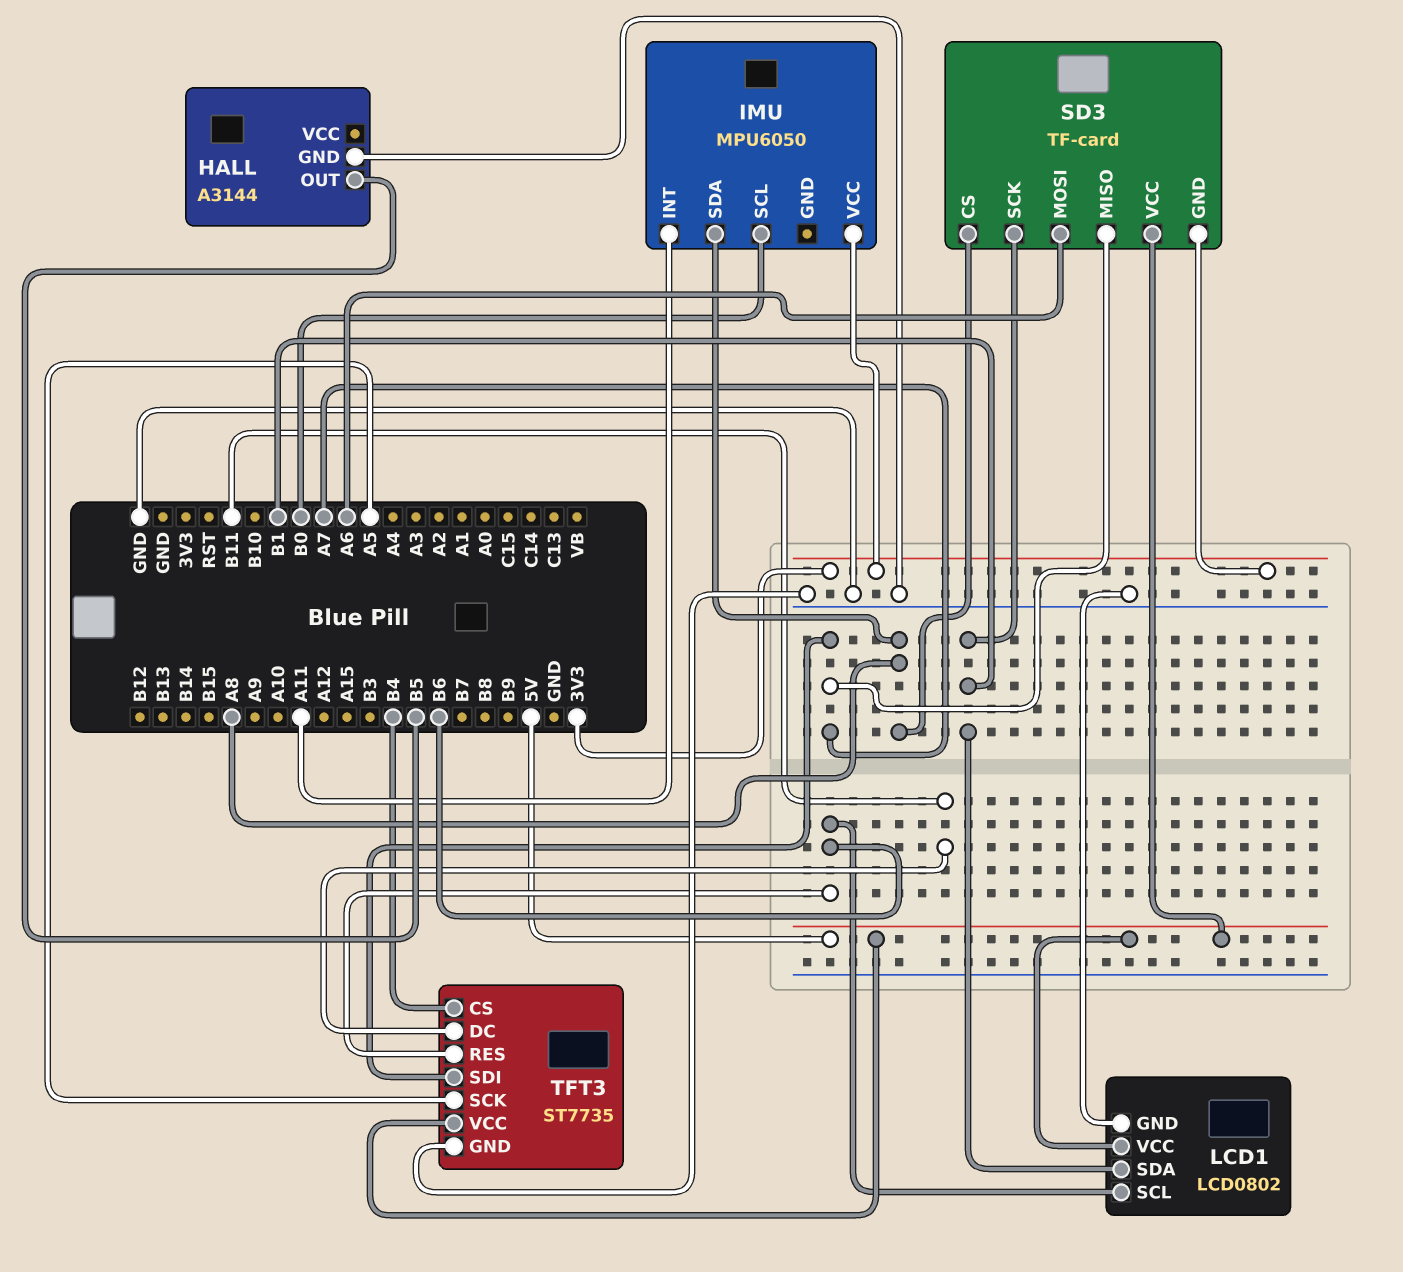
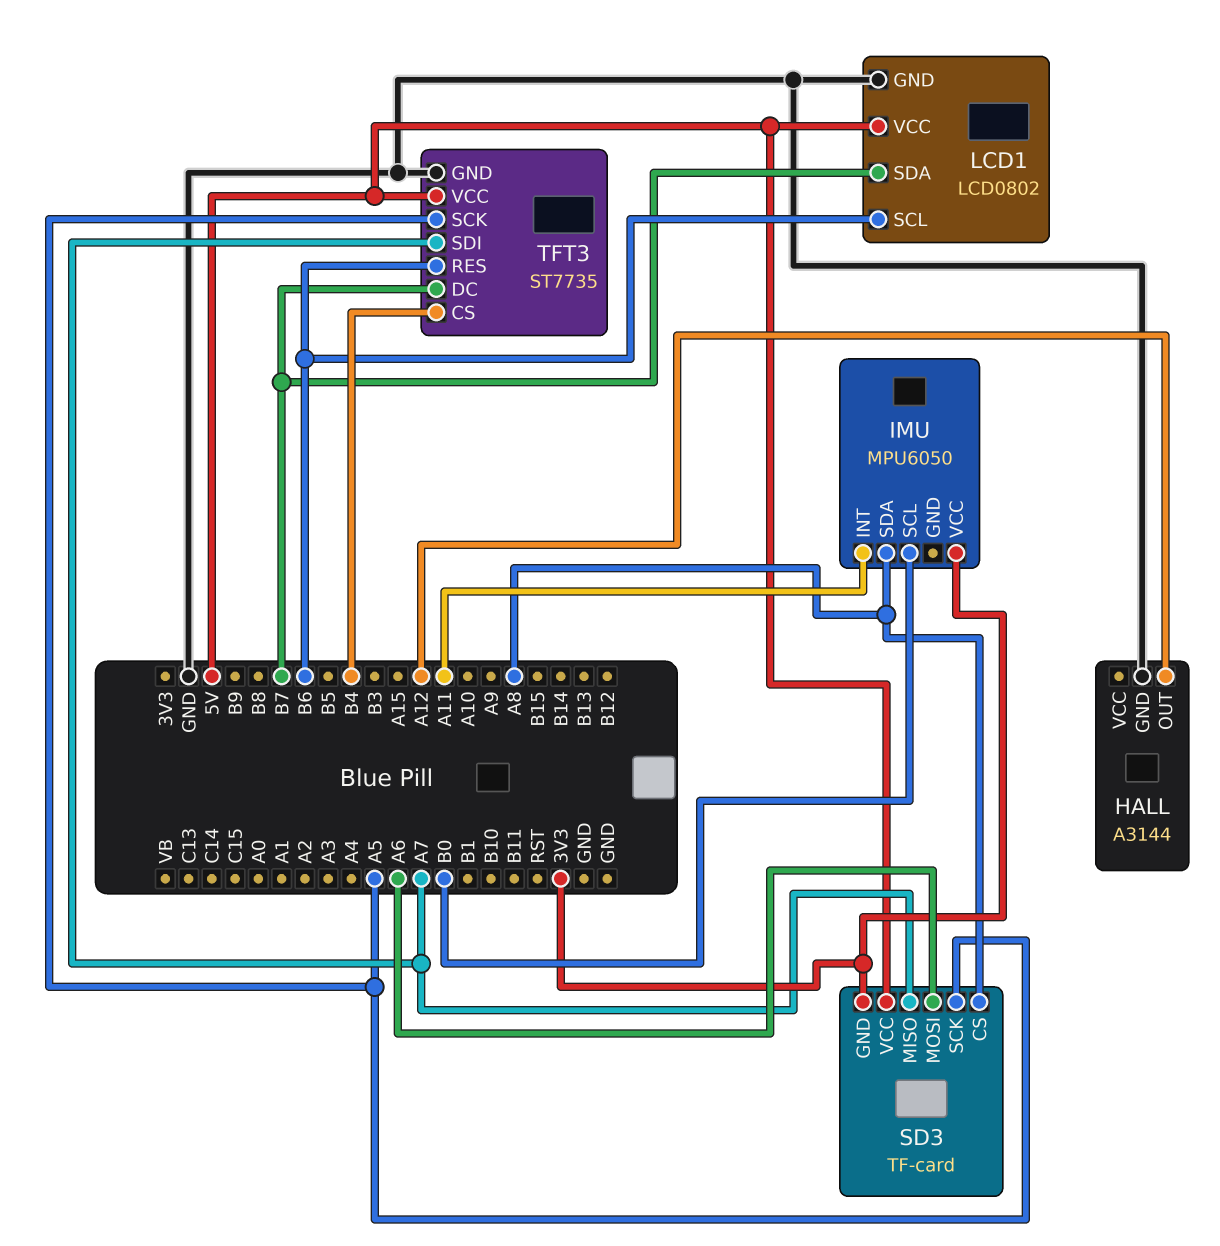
HALL pin OUT: B5 -> A12
LCD1 pin SDA: B1 -> B7
SD3 pin SCK: B1 -> A5
TFT3 pin DC: B11 -> B7

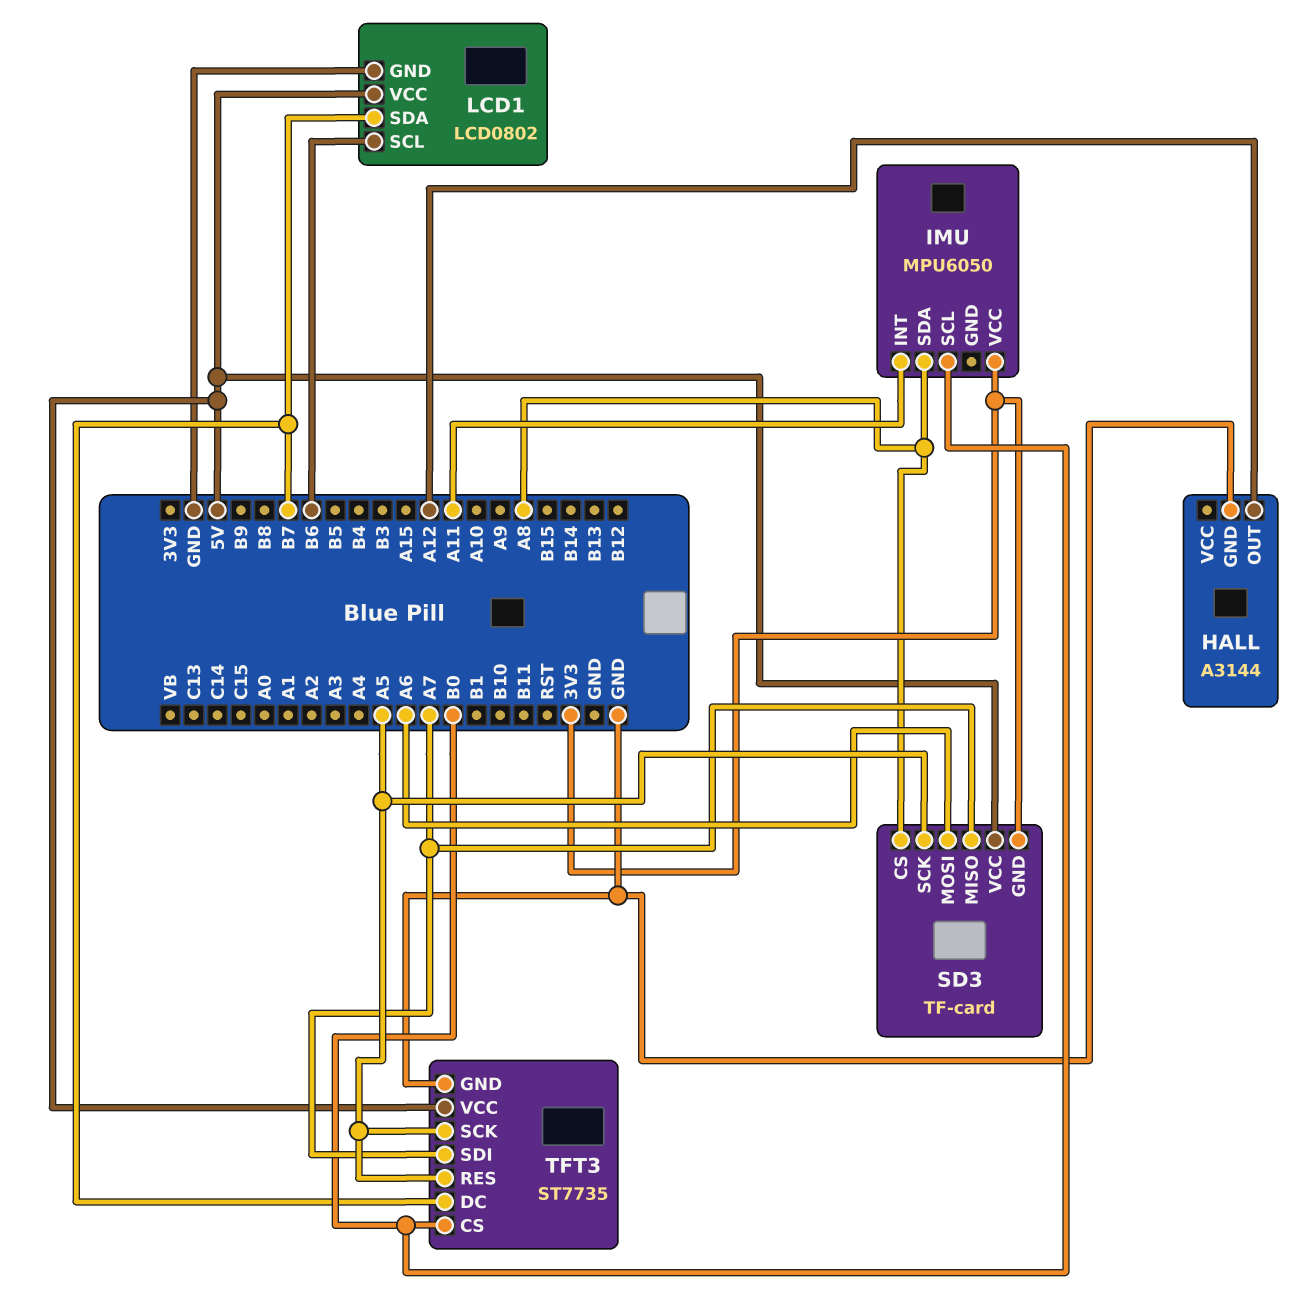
TFT3 pin CS: B4 -> B0
TFT3 pin RES: B6 -> A5

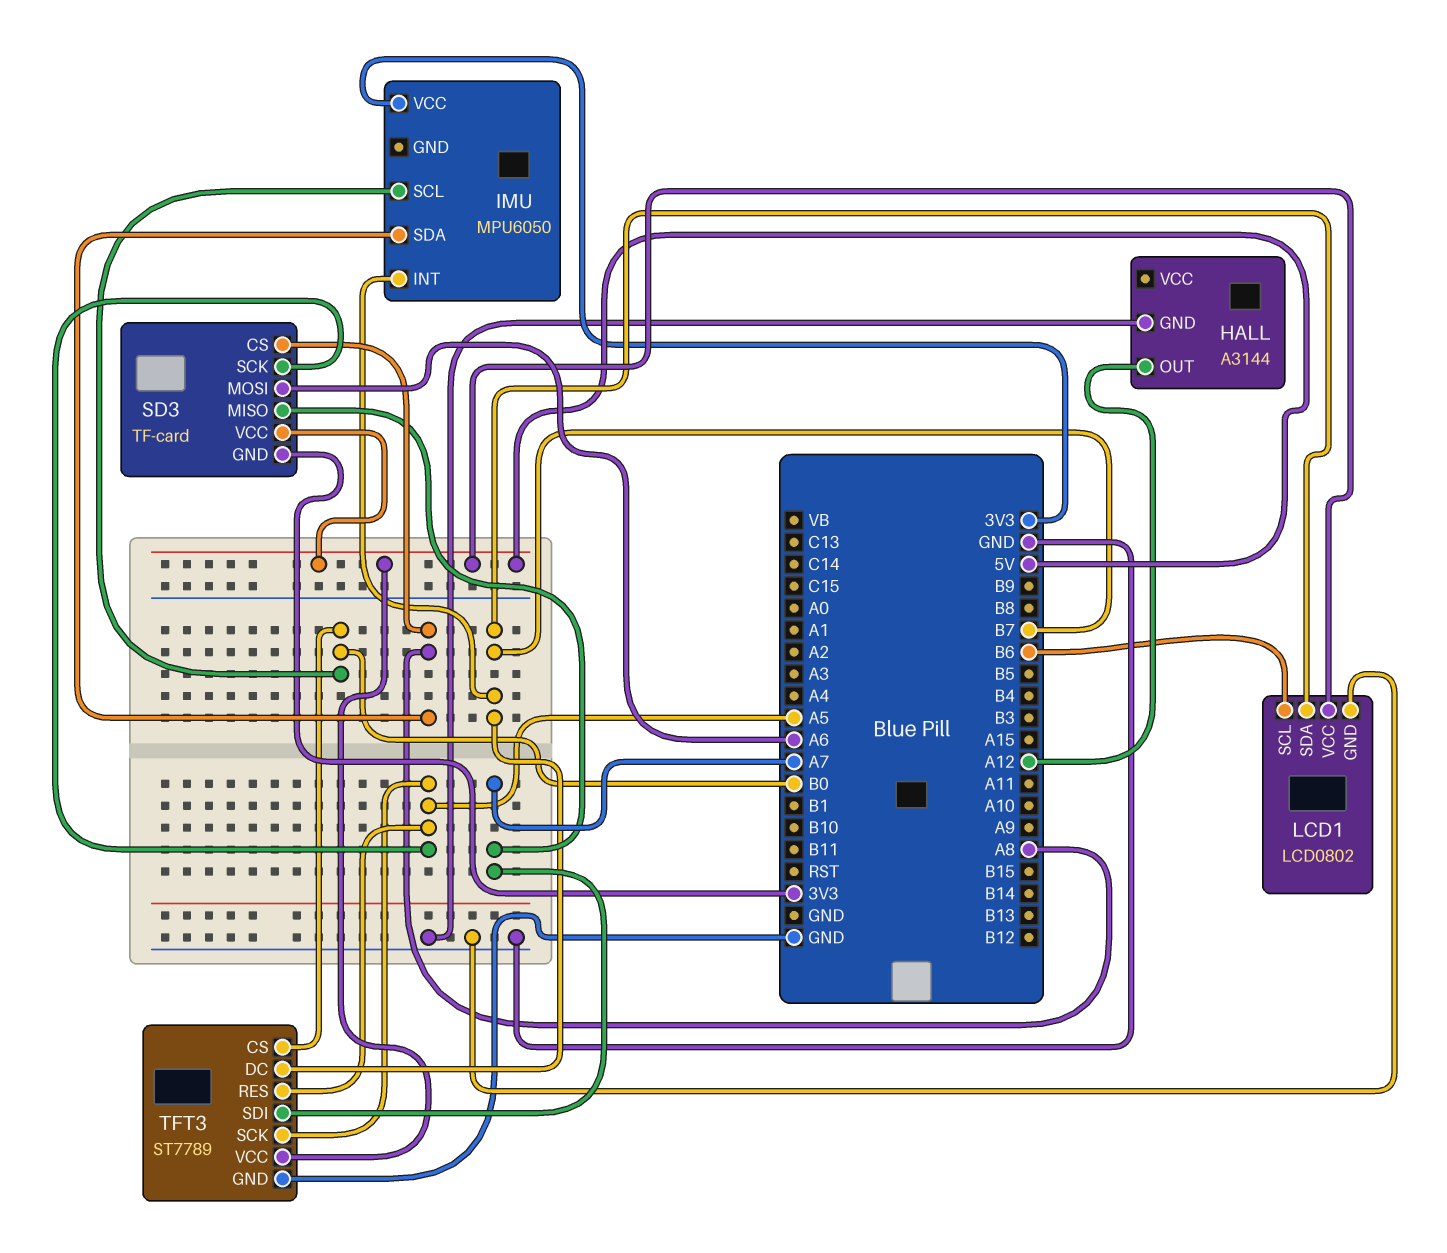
IMU pin INT: A11 -> B7
TFT3: ST7735 -> ST7789

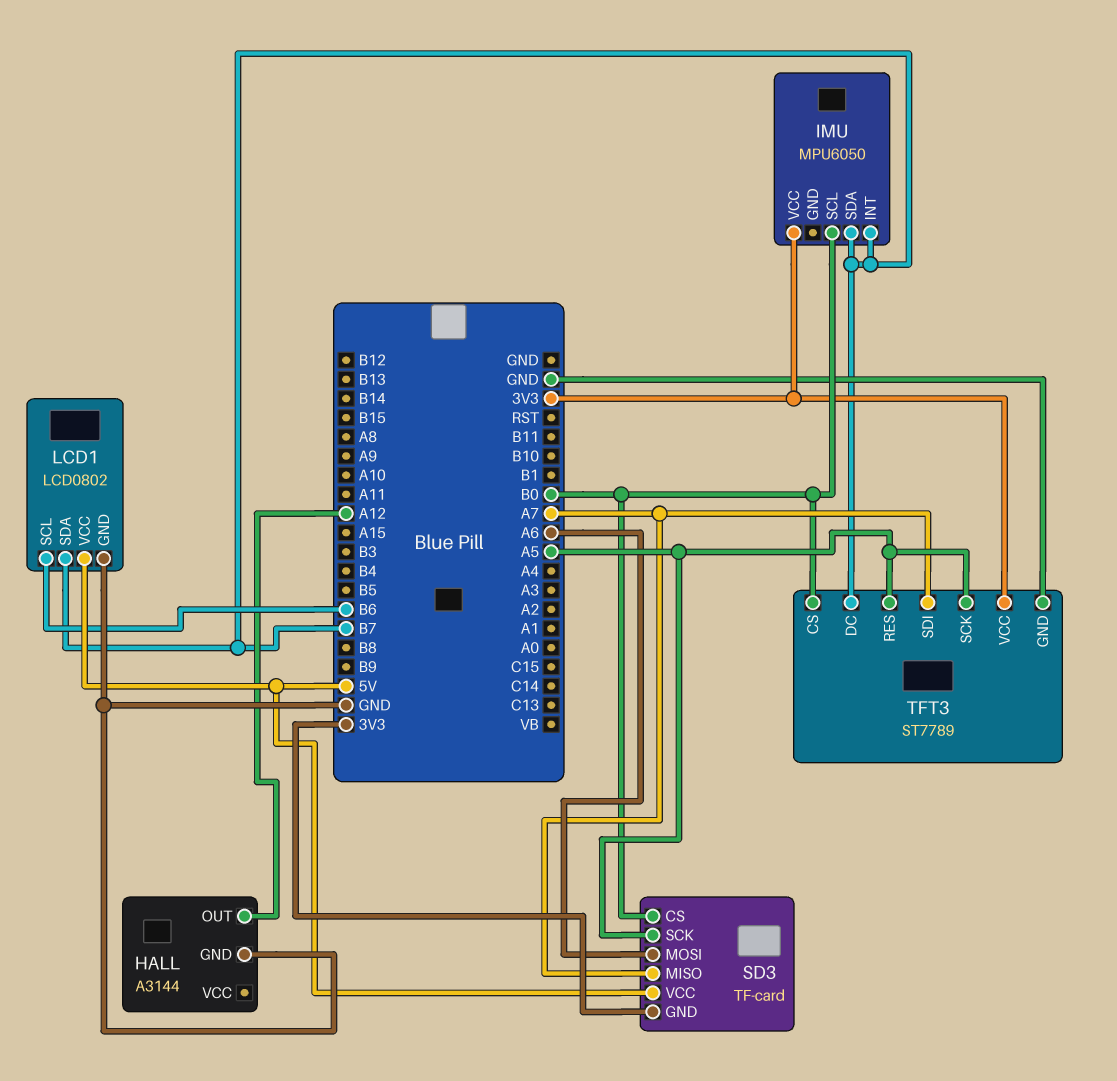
IMU pin SDA: A8 -> B7
SD3 pin CS: A8 -> B0
TFT3 pin VCC: 5V -> 3V3

